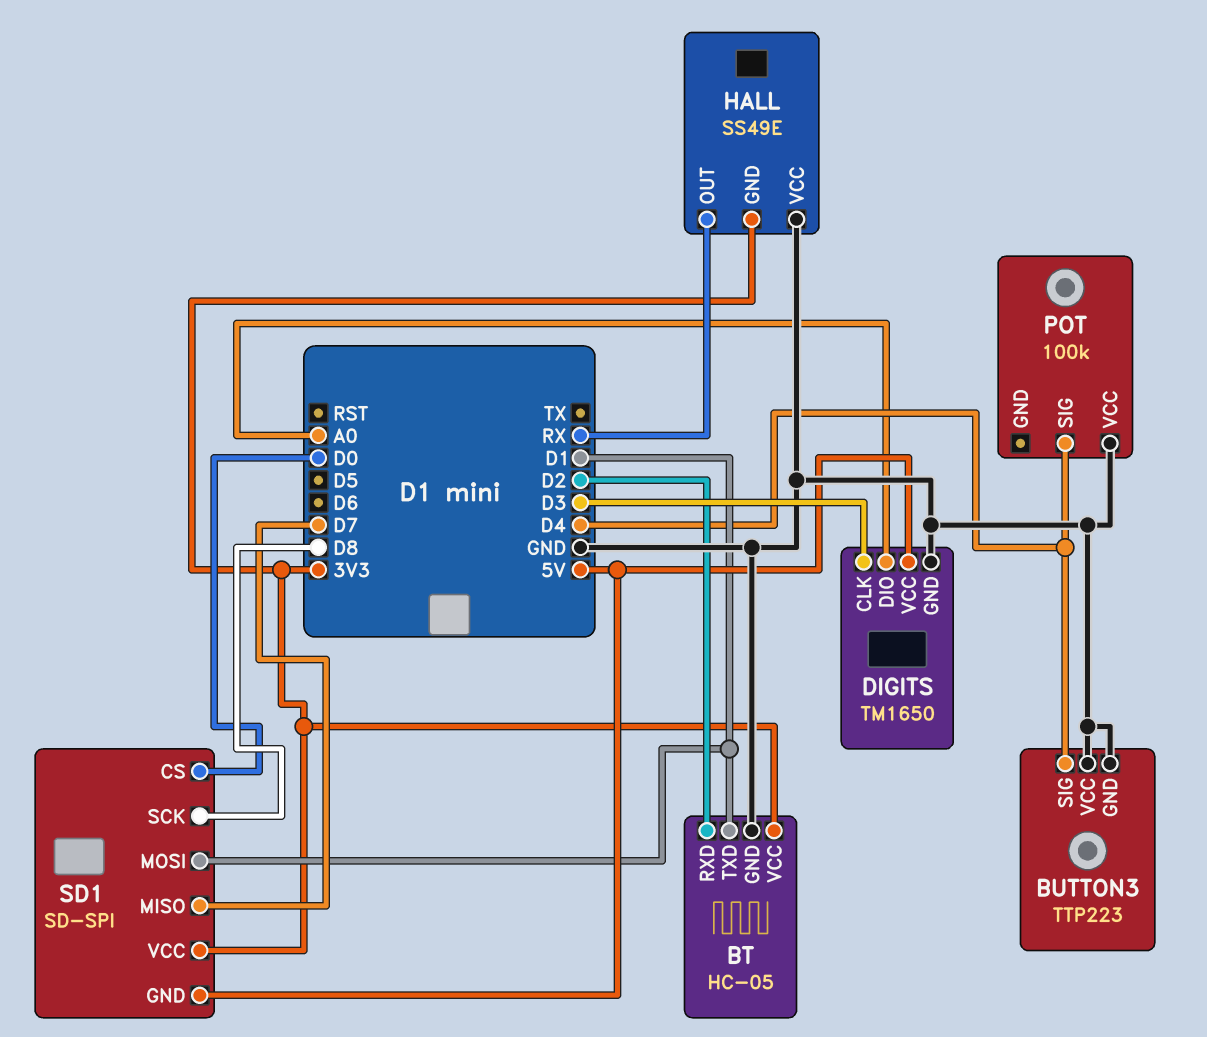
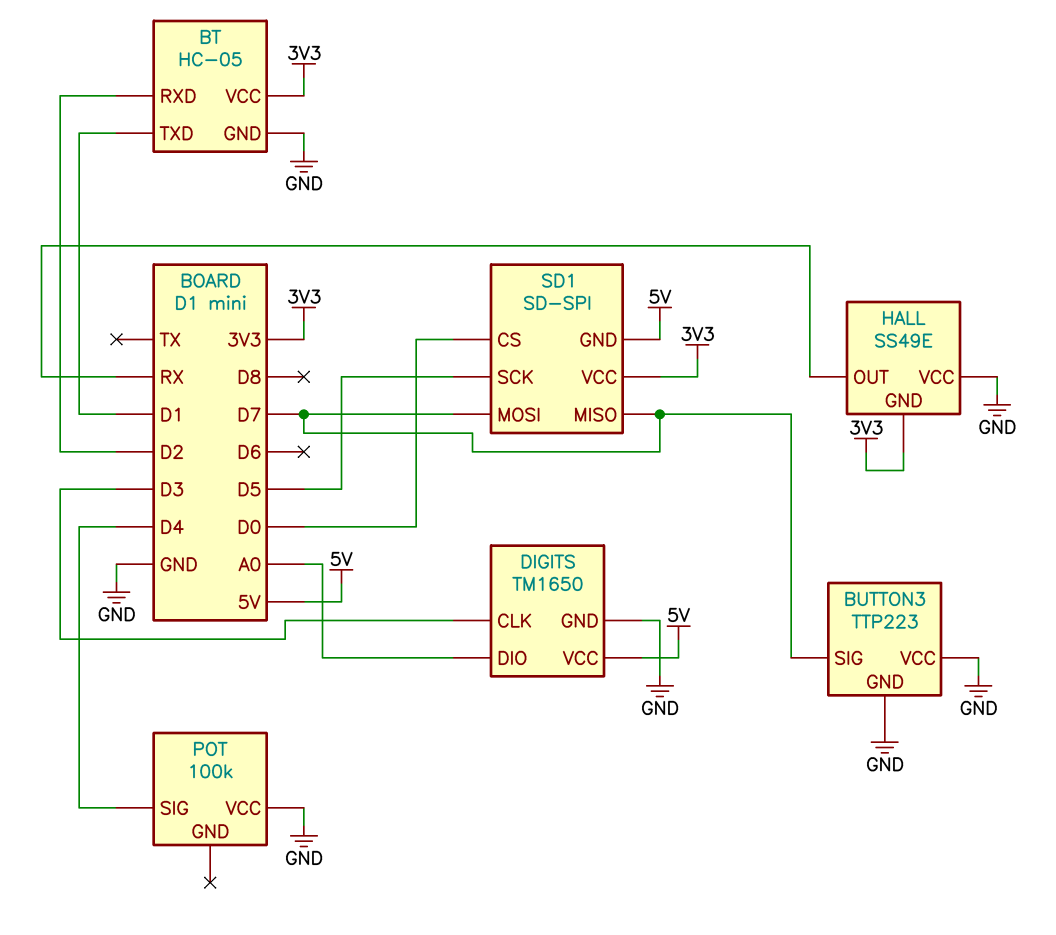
BUTTON3 pin SIG: D4 -> D7
SD1 pin MOSI: D1 -> D7
SD1 pin SCK: D8 -> D5

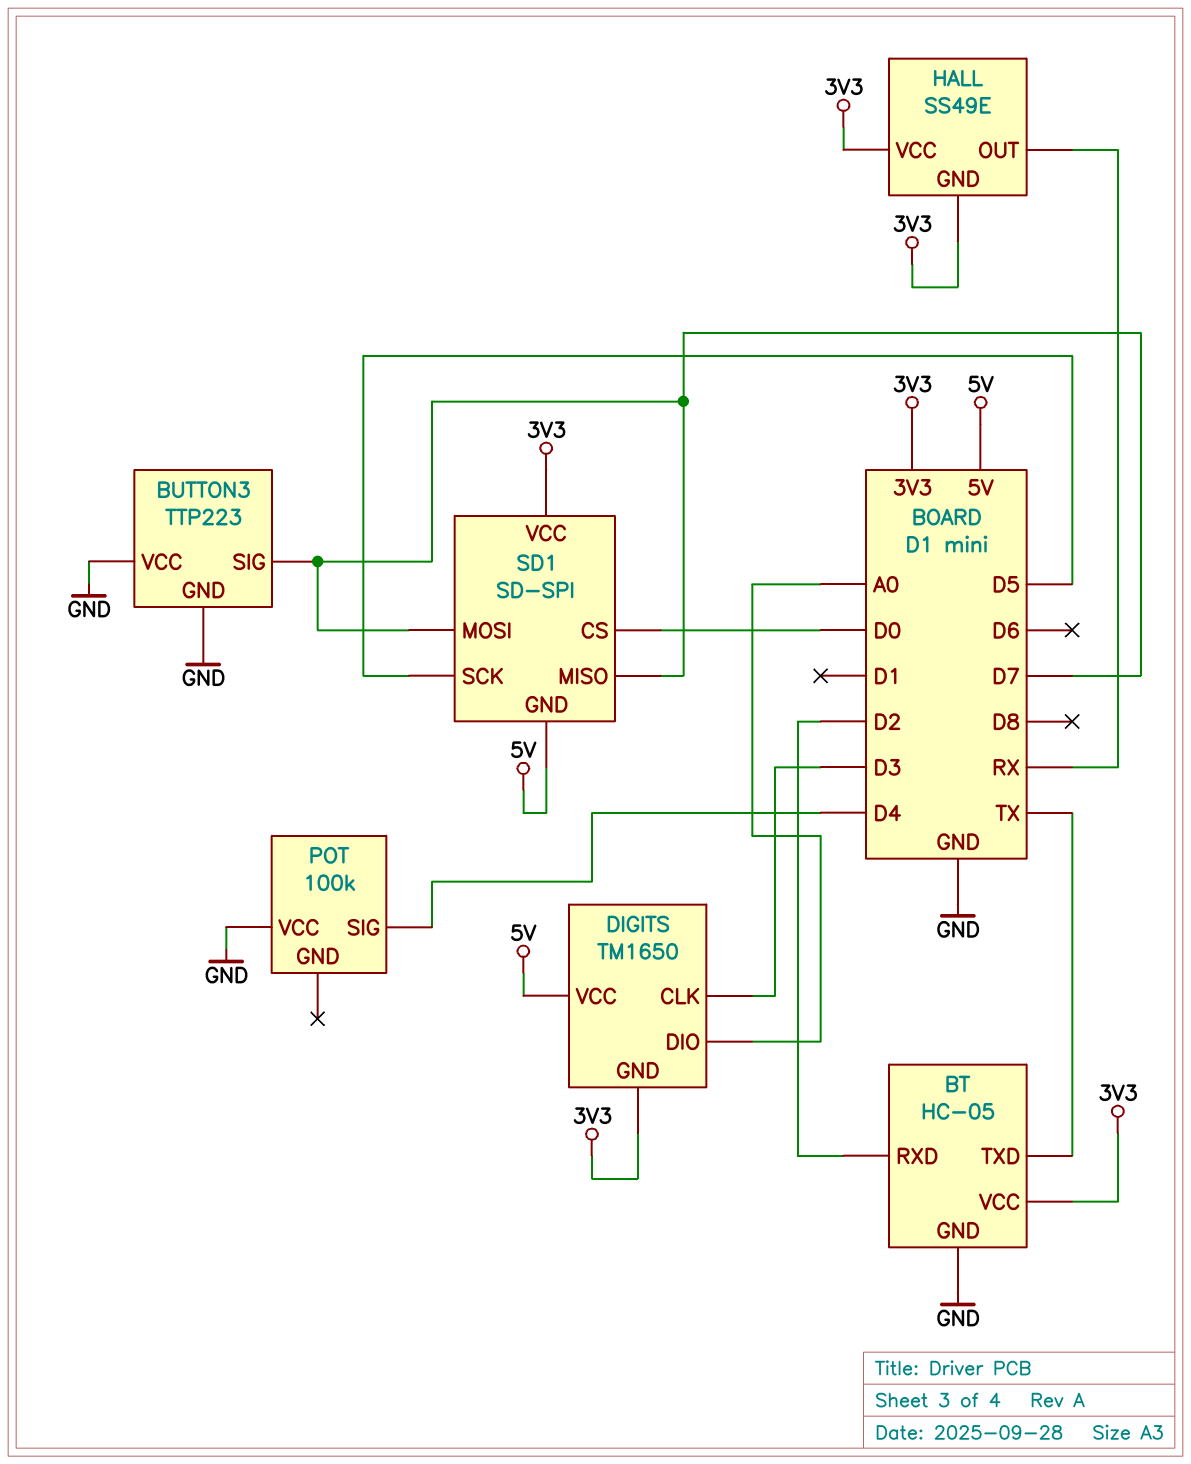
BT pin TXD: D1 -> TX
DIGITS pin GND: GND -> 3V3
HALL pin VCC: GND -> 3V3

